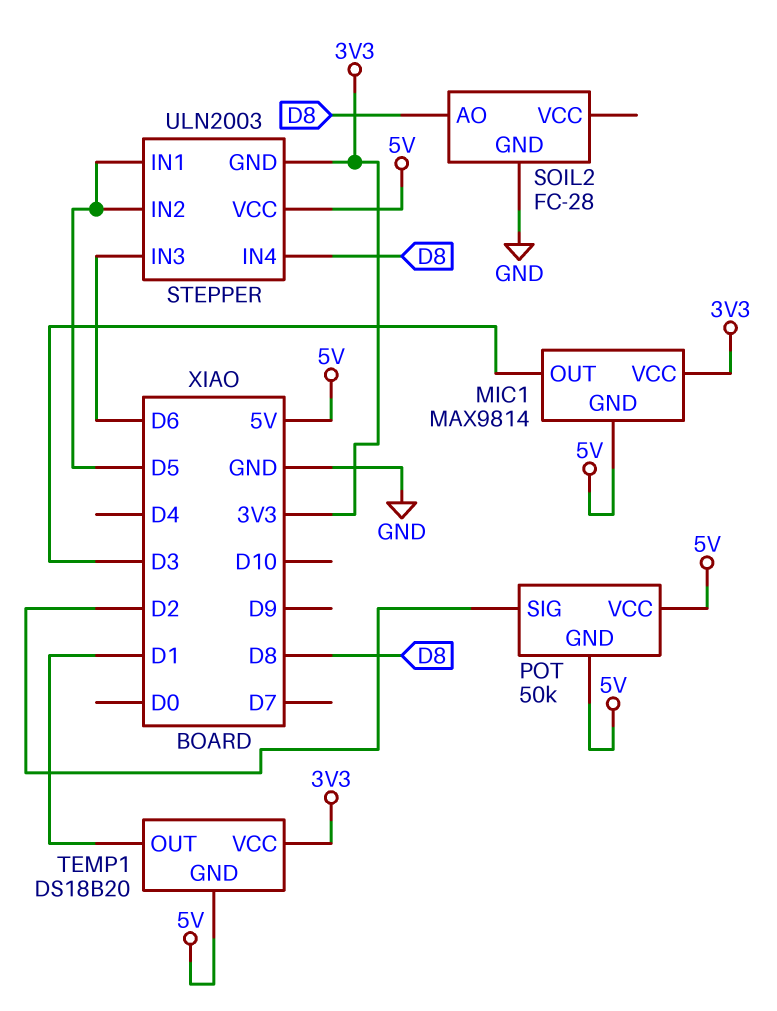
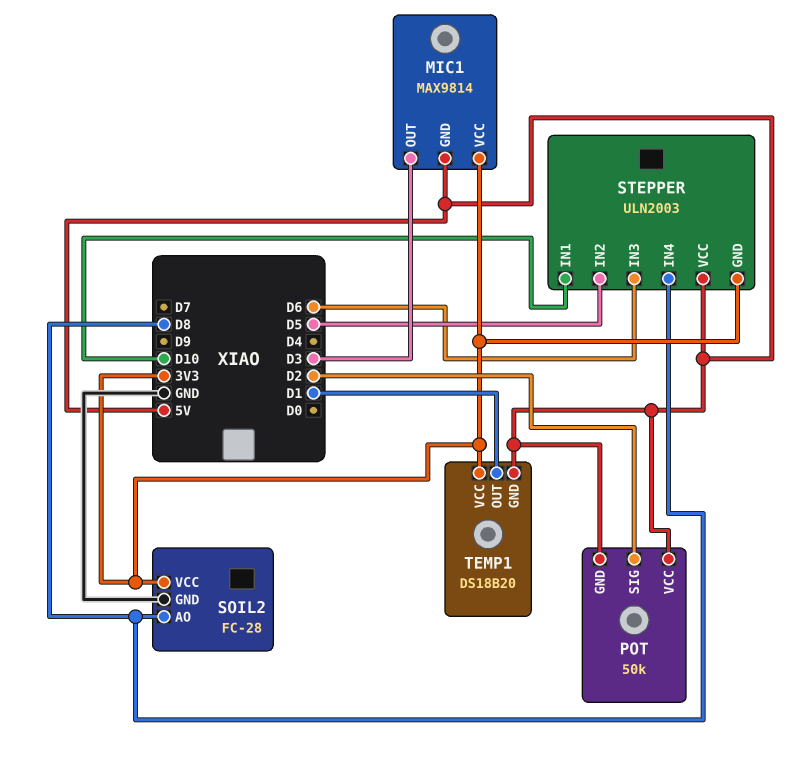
SOIL2 pin VCC: none -> 3V3
STEPPER pin IN1: D5 -> D10

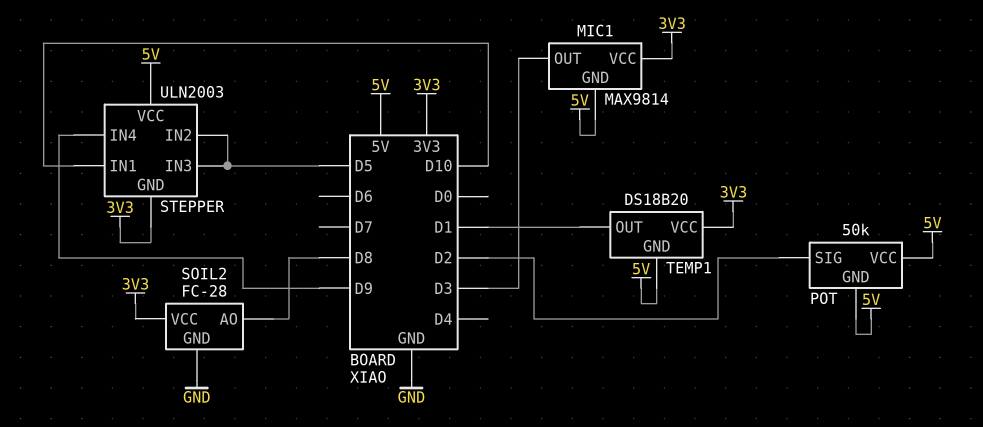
STEPPER pin IN3: D6 -> D5
STEPPER pin IN4: D8 -> D9

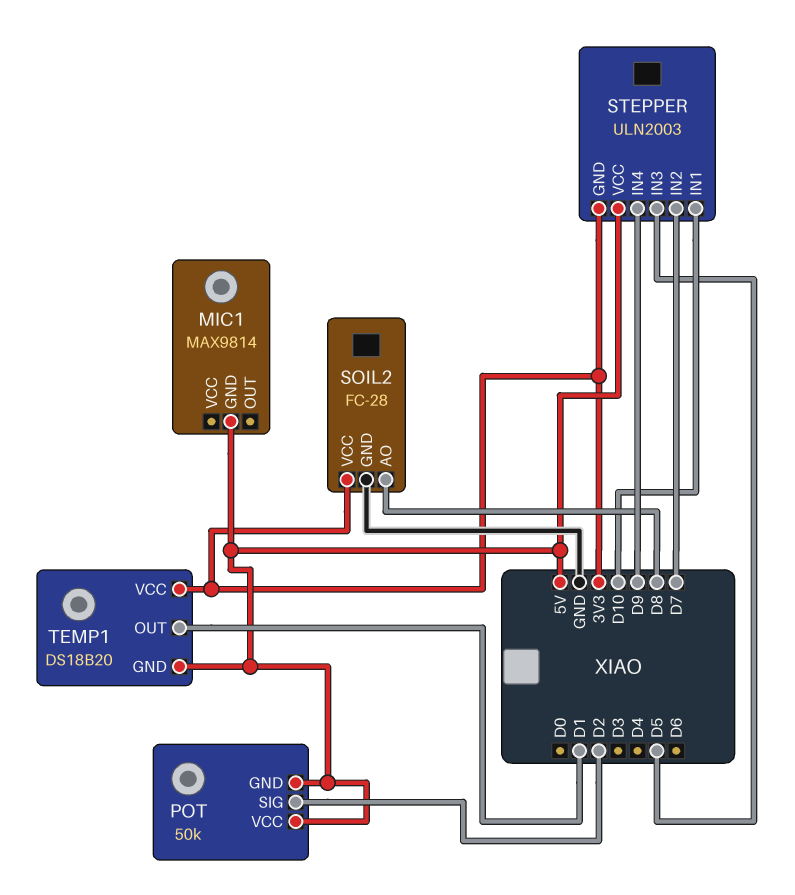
MIC1 pin OUT: D3 -> none
MIC1 pin VCC: 3V3 -> none
STEPPER pin IN2: D5 -> D7

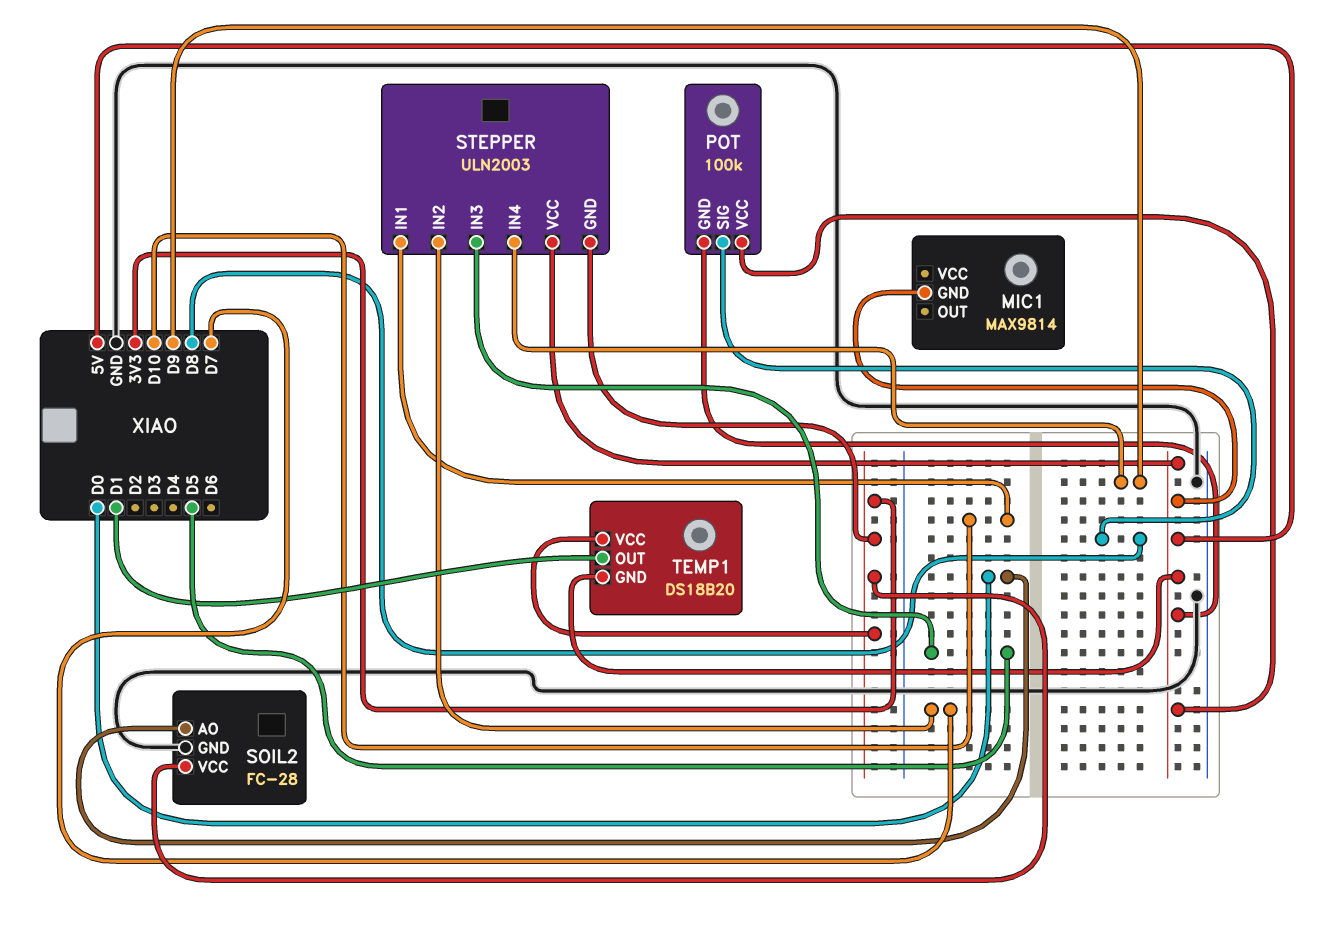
POT: 50k -> 100k
POT pin SIG: D2 -> D8
SOIL2 pin AO: D8 -> D0

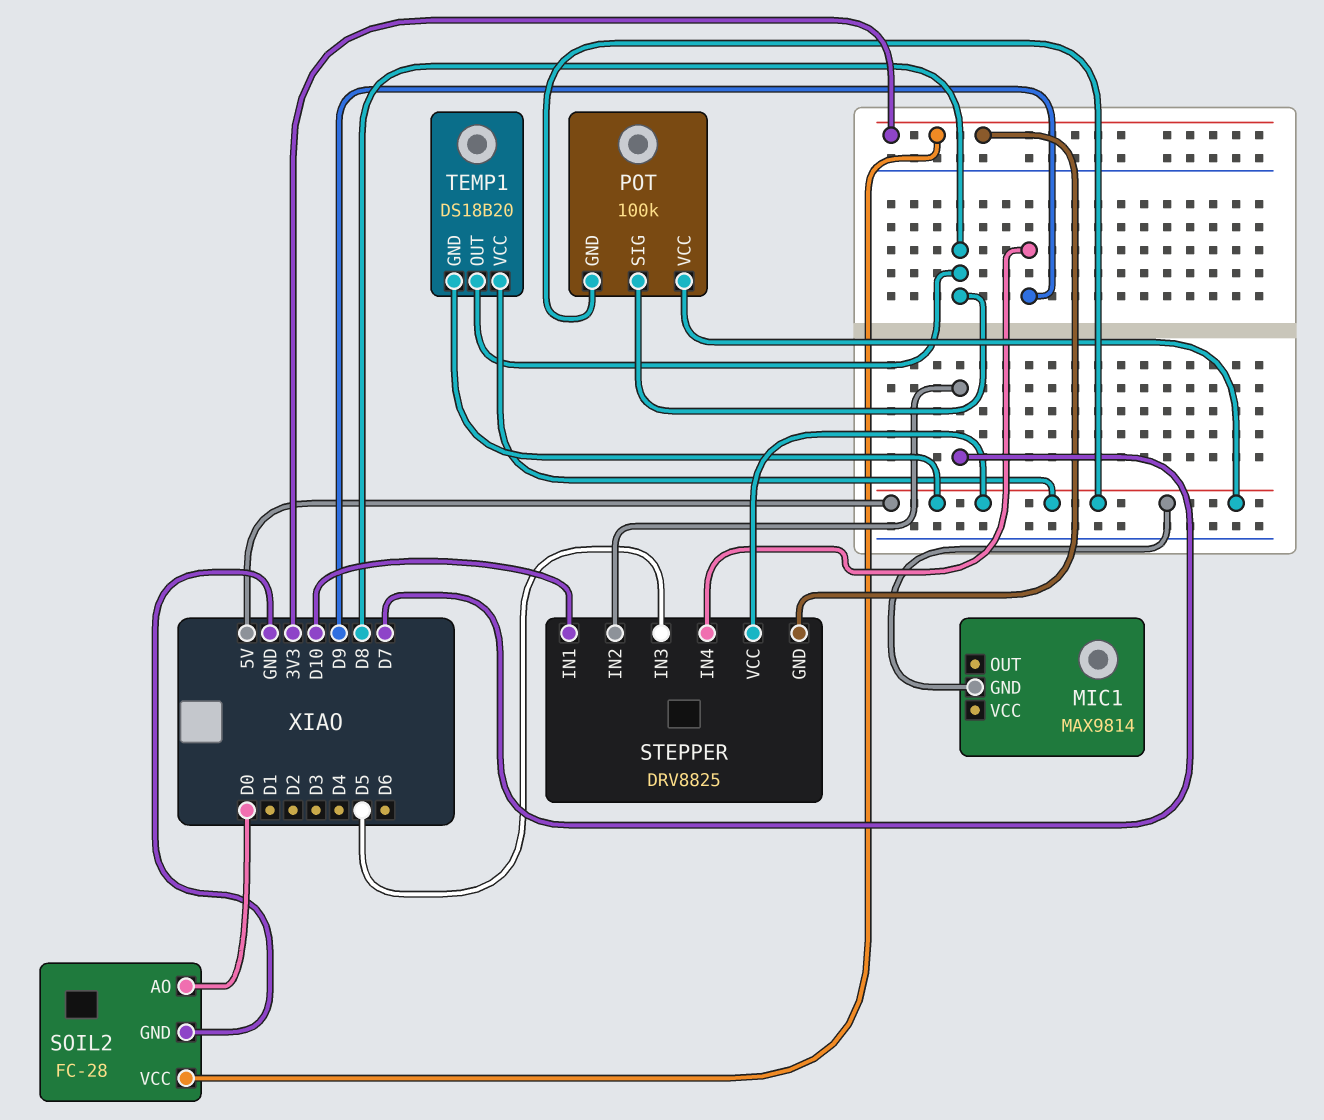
STEPPER: ULN2003 -> DRV8825
TEMP1 pin OUT: D1 -> D8
TEMP1 pin VCC: 3V3 -> 5V

